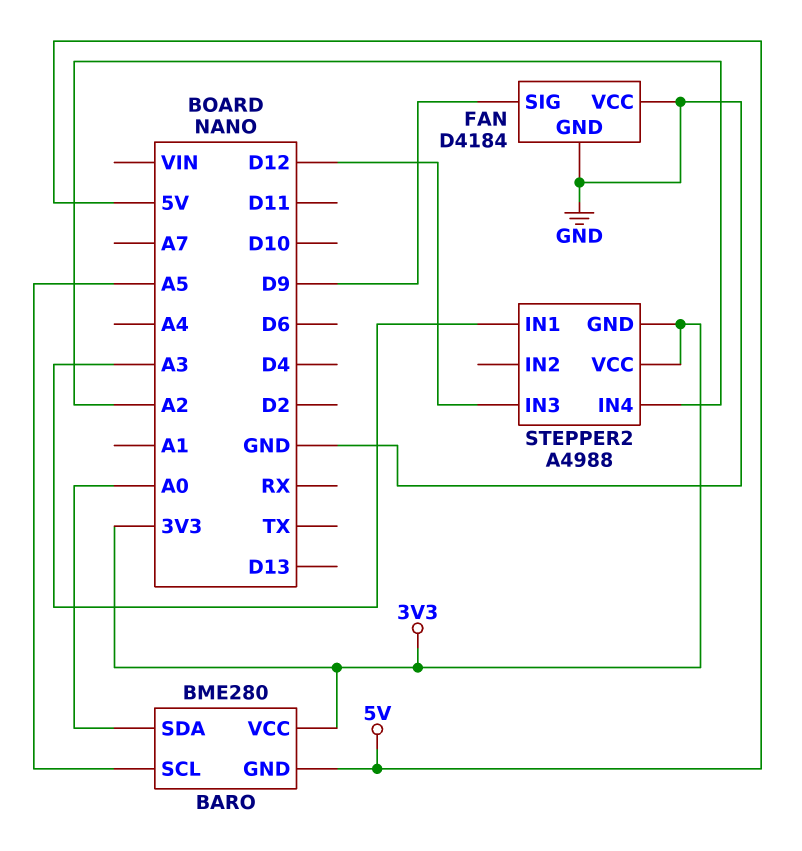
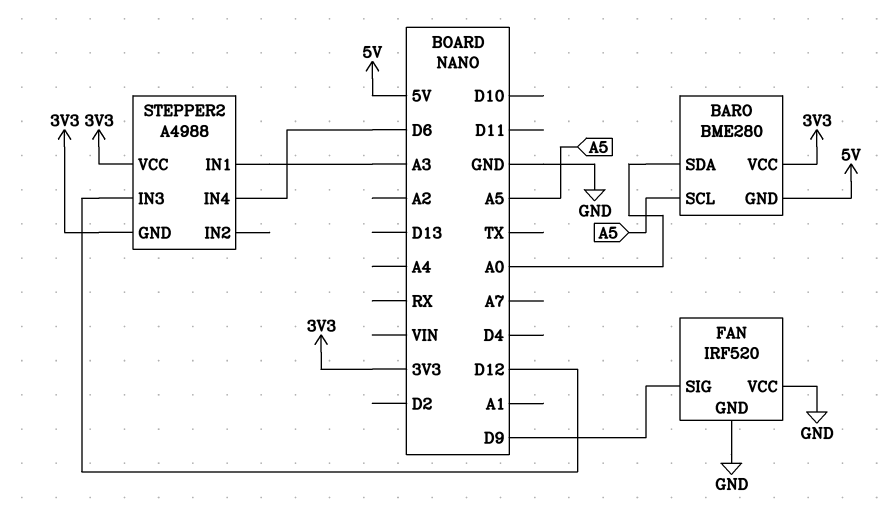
FAN: D4184 -> IRF520
STEPPER2 pin IN4: A2 -> D6

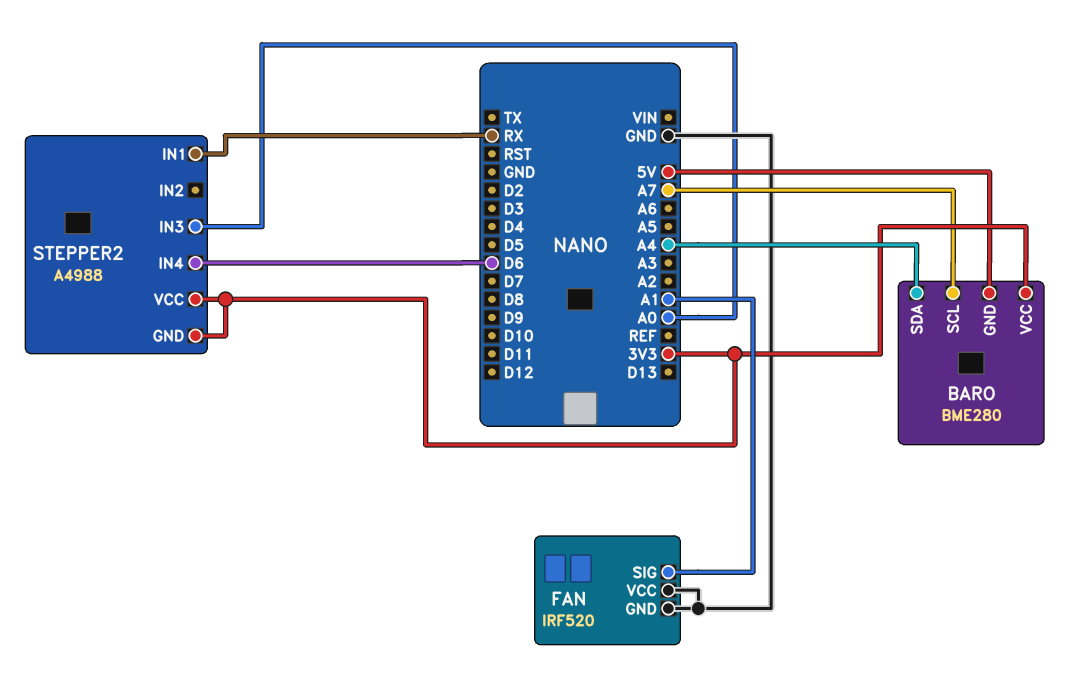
BARO pin SCL: A5 -> A7
BARO pin SDA: A0 -> A4
FAN pin SIG: D9 -> A1
STEPPER2 pin IN1: A3 -> RX
STEPPER2 pin IN3: D12 -> A0

